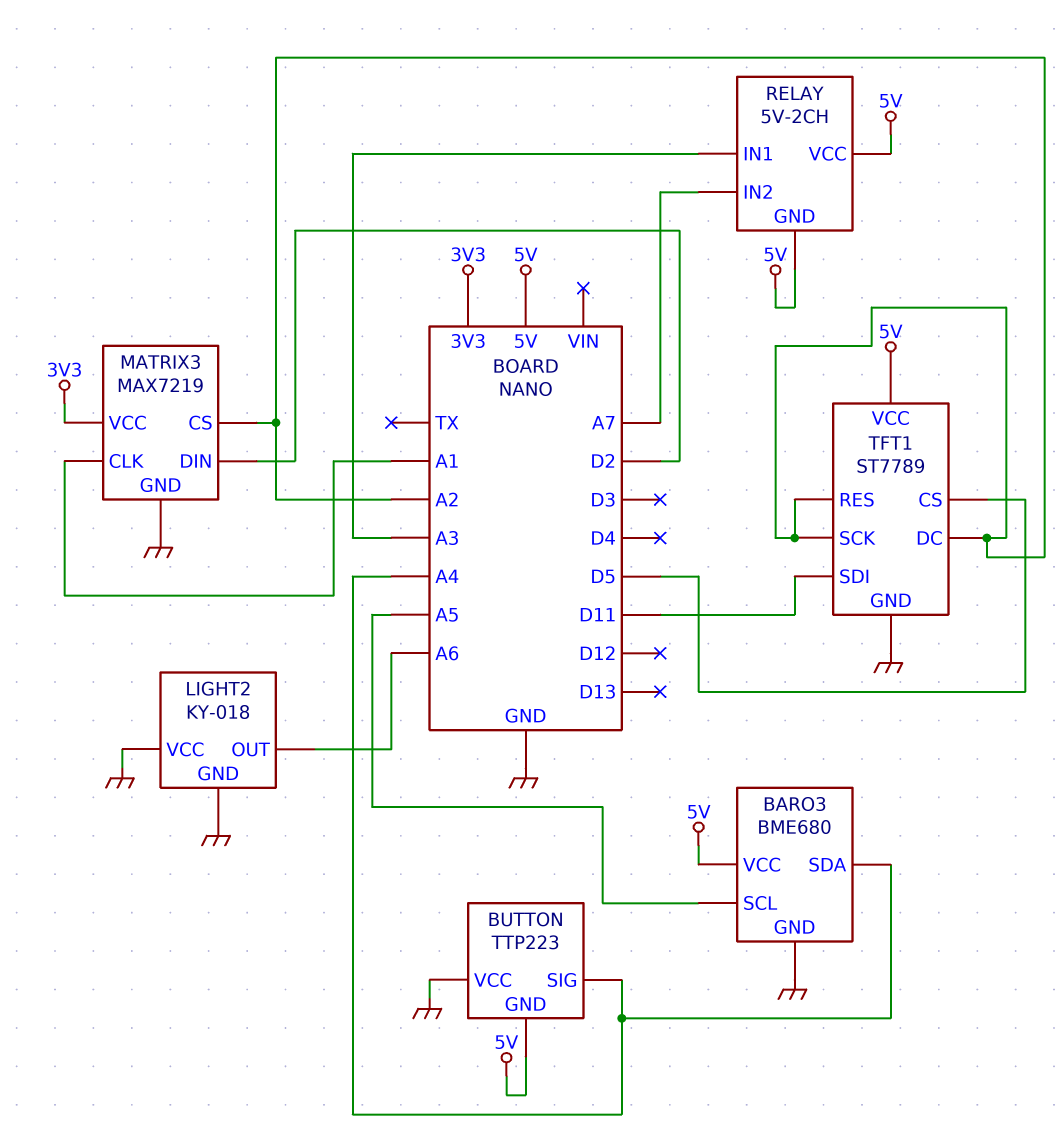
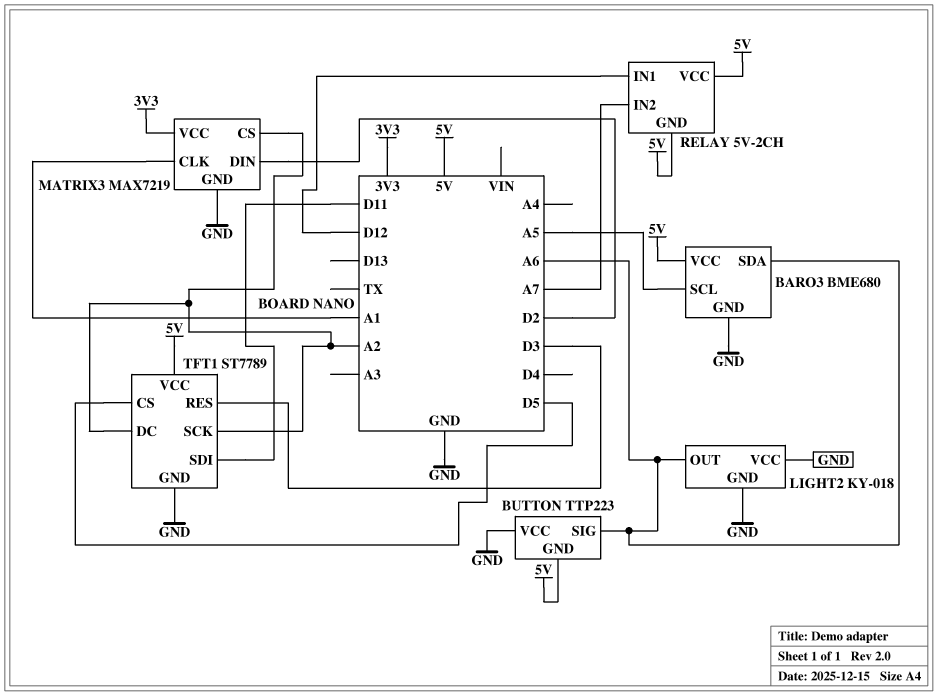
BARO3 pin SDA: A4 -> A6
BUTTON pin SIG: A4 -> A6
RELAY pin IN1: A3 -> D12
TFT1 pin RES: A2 -> D3

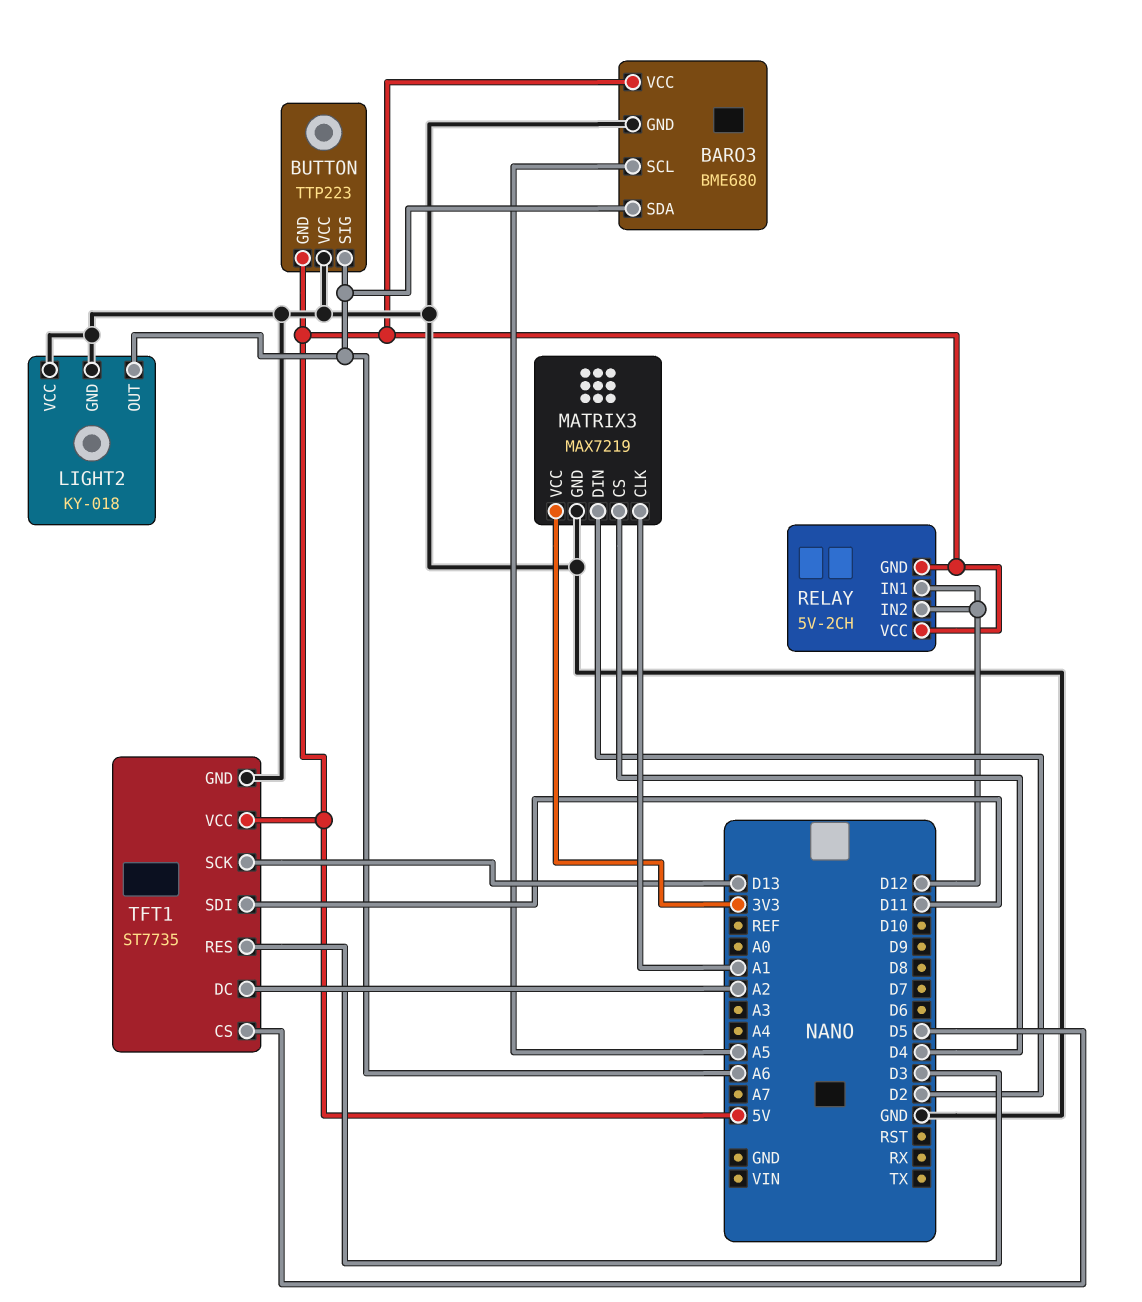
MATRIX3 pin CS: A2 -> D4
RELAY pin IN2: A7 -> D12
TFT1: ST7789 -> ST7735
TFT1 pin SCK: A2 -> D13

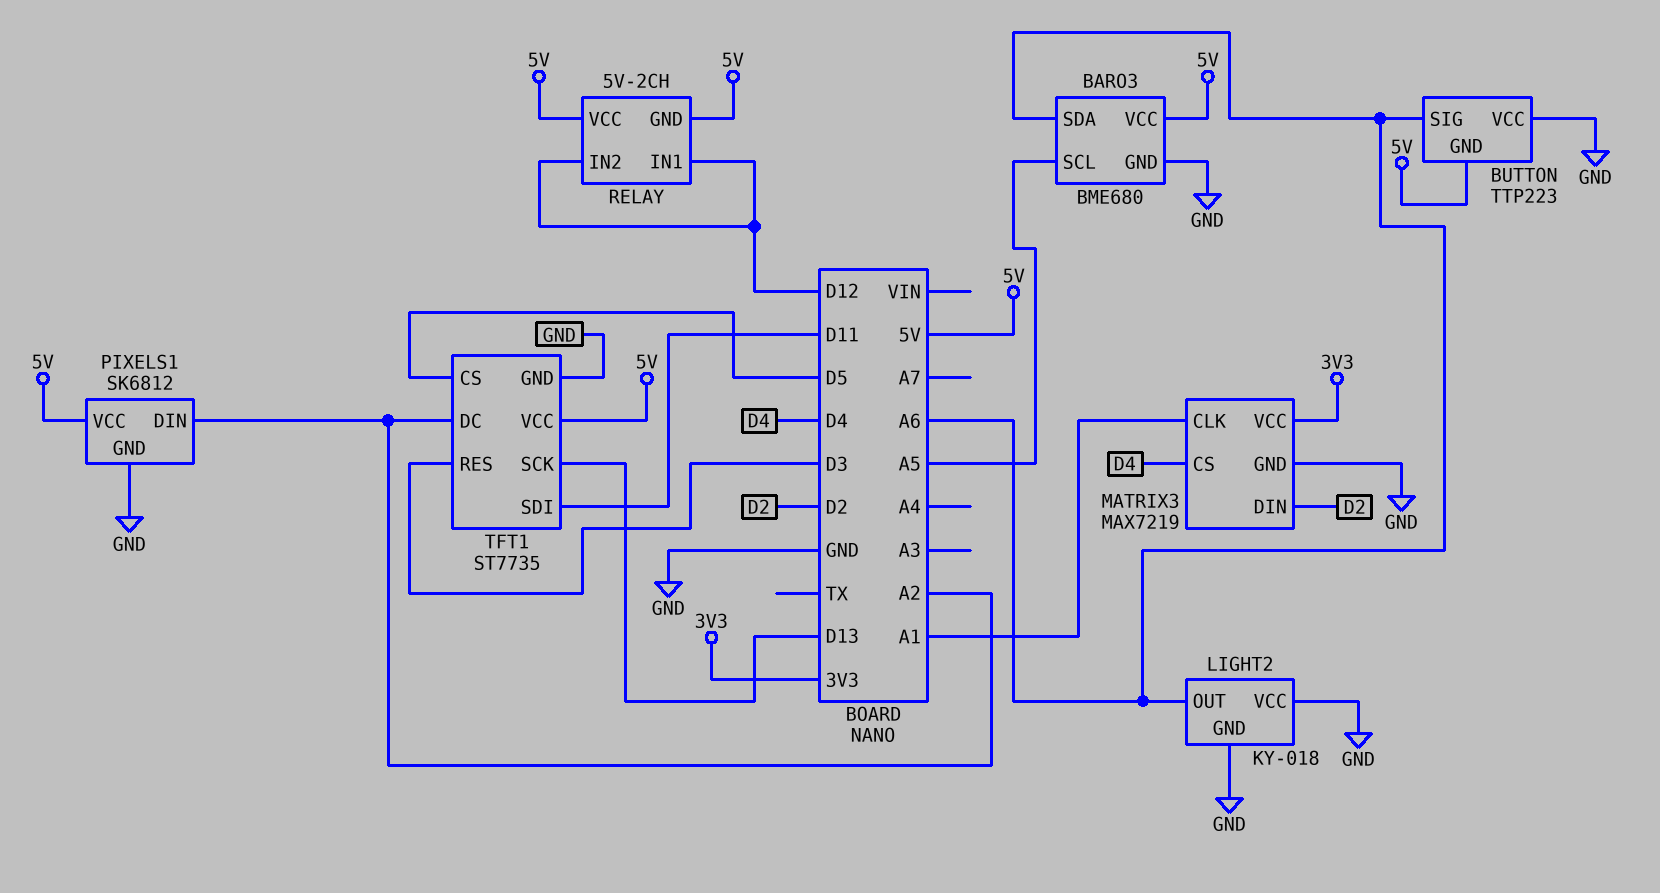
PIXELS1: none -> SK6812
PIXELS1 pin DIN: none -> A2
PIXELS1 pin GND: none -> GND
PIXELS1 pin VCC: none -> 5V

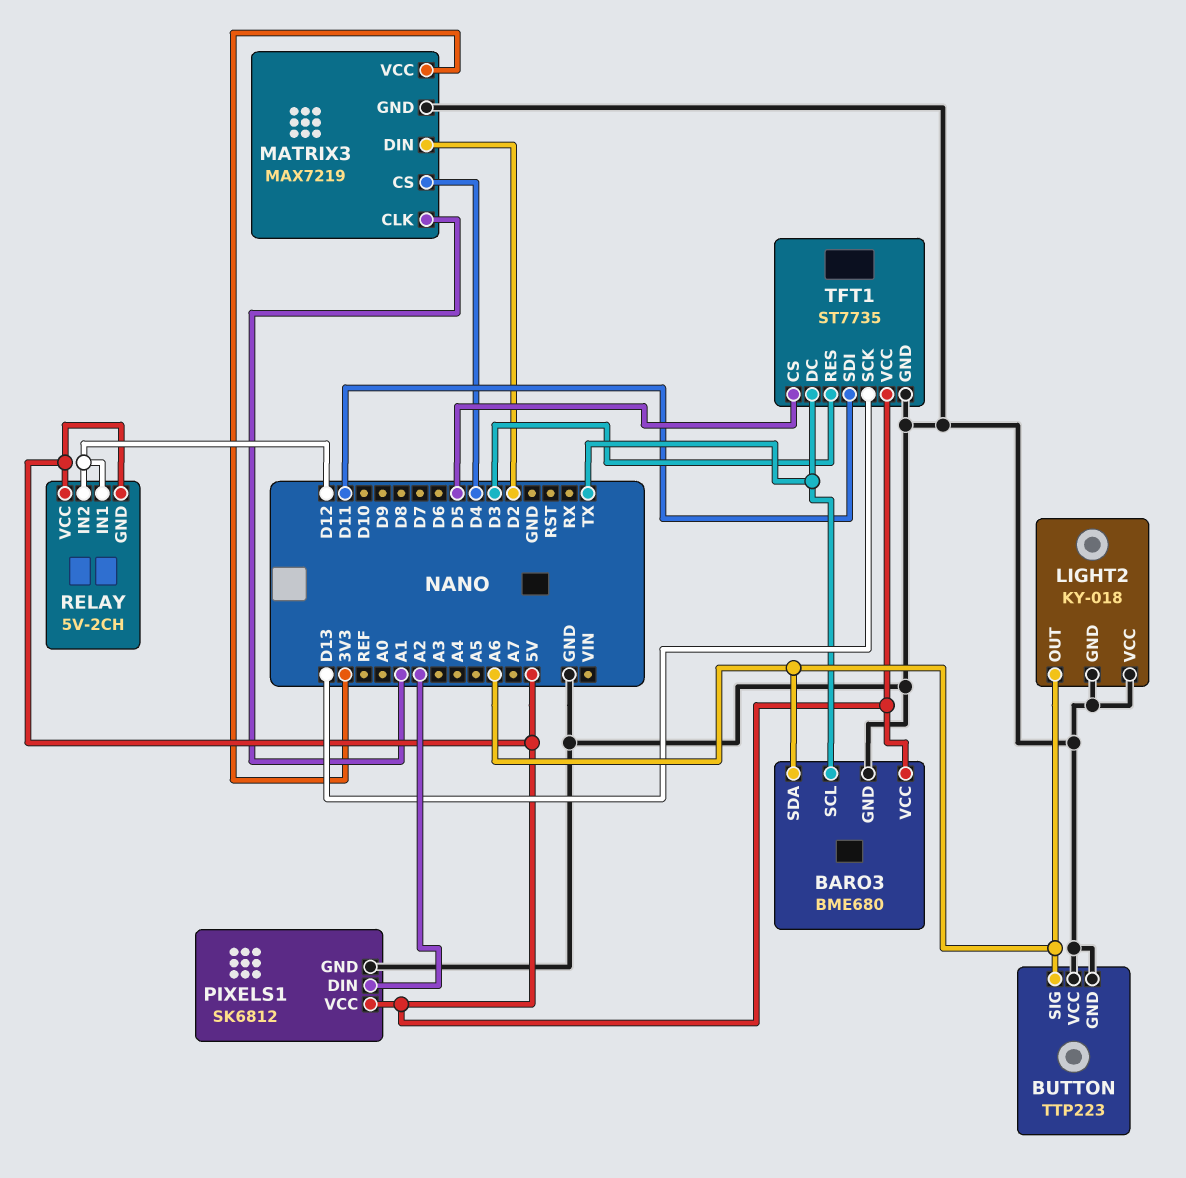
BARO3 pin SCL: A5 -> TX
BUTTON pin GND: 5V -> GND
TFT1 pin DC: A2 -> TX

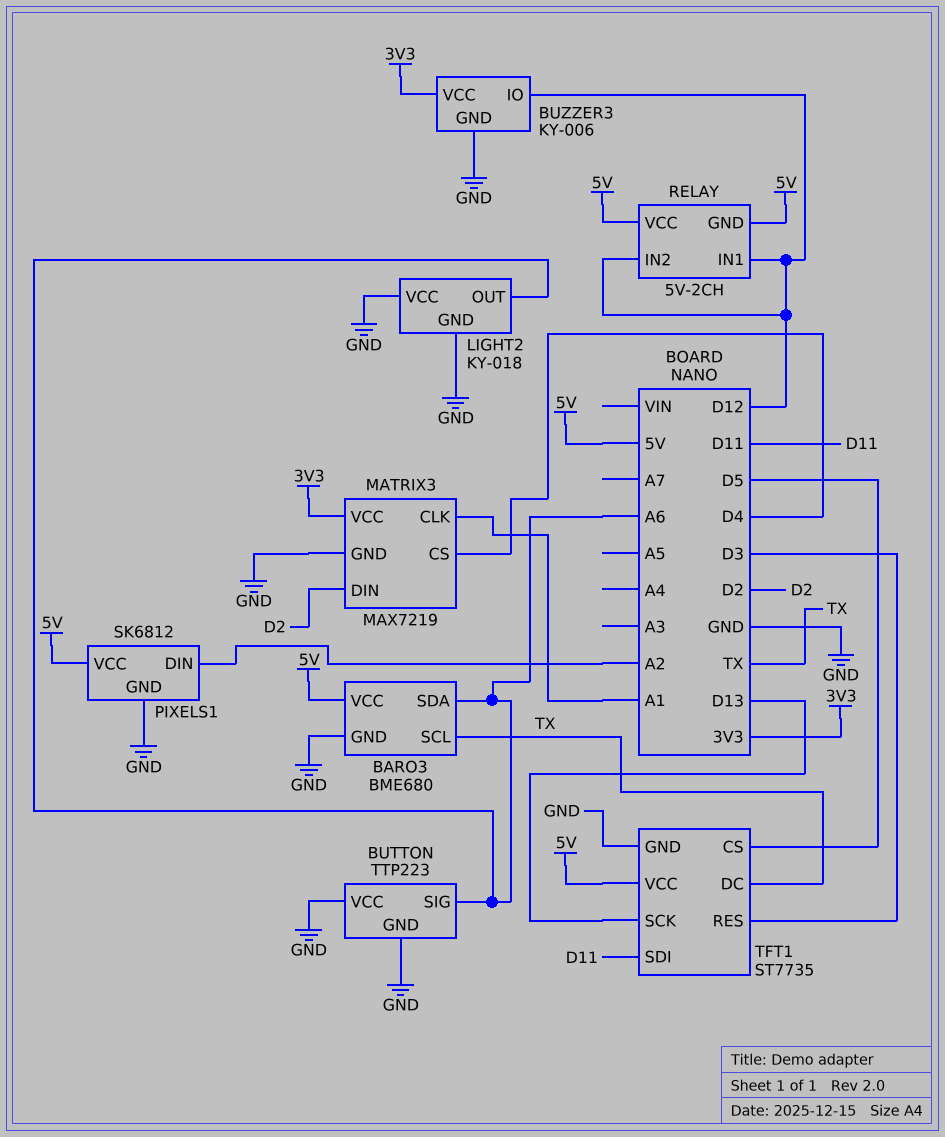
BUZZER3: none -> KY-006
BUZZER3 pin GND: none -> GND
BUZZER3 pin IO: none -> D12
BUZZER3 pin VCC: none -> 3V3

